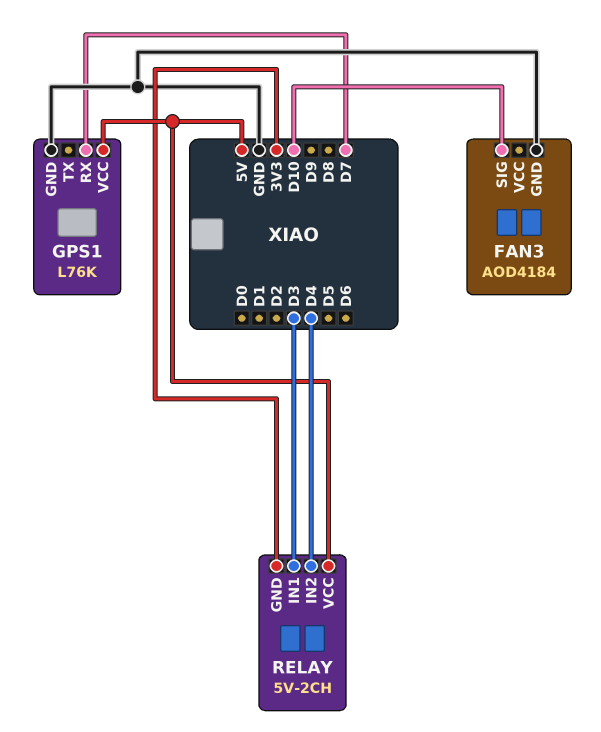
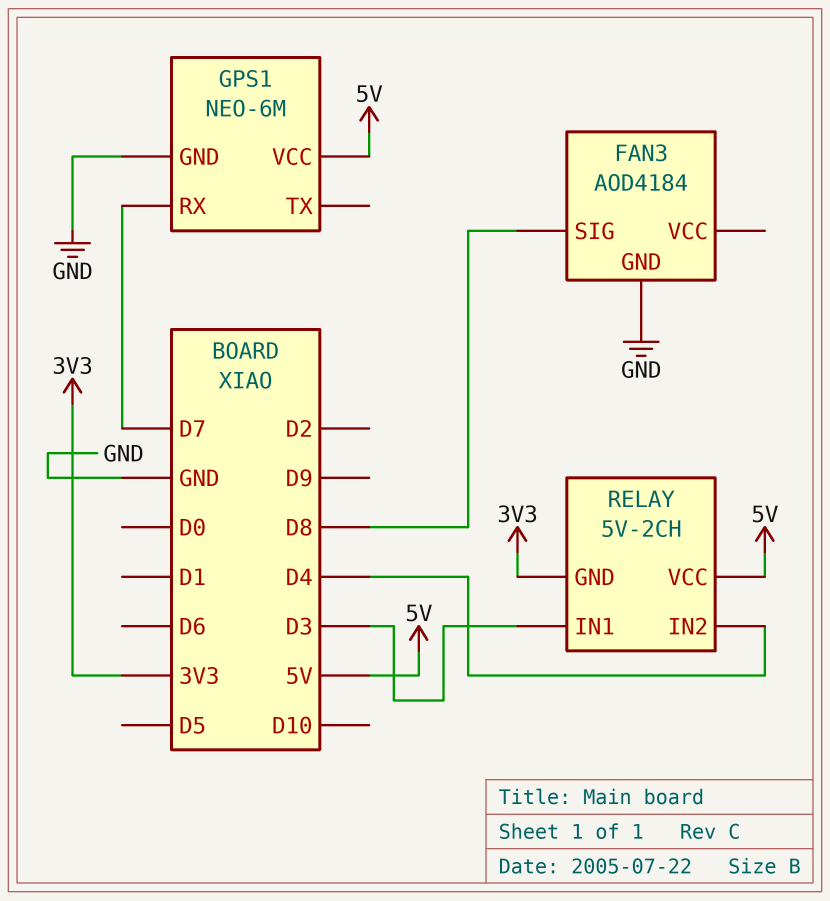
FAN3 pin SIG: D10 -> D8
GPS1: L76K -> NEO-6M

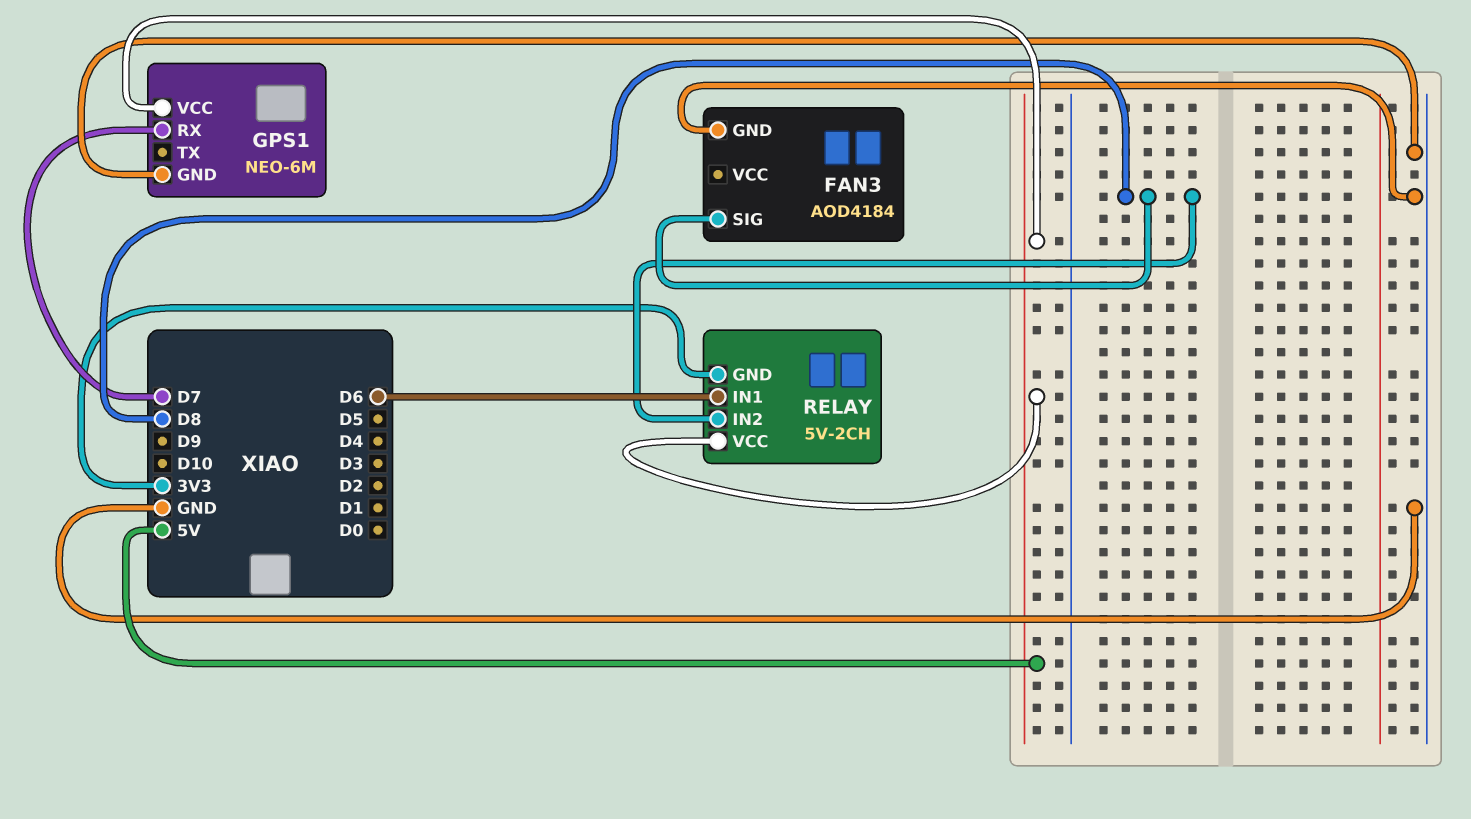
RELAY pin IN1: D3 -> D6
RELAY pin IN2: D4 -> D8

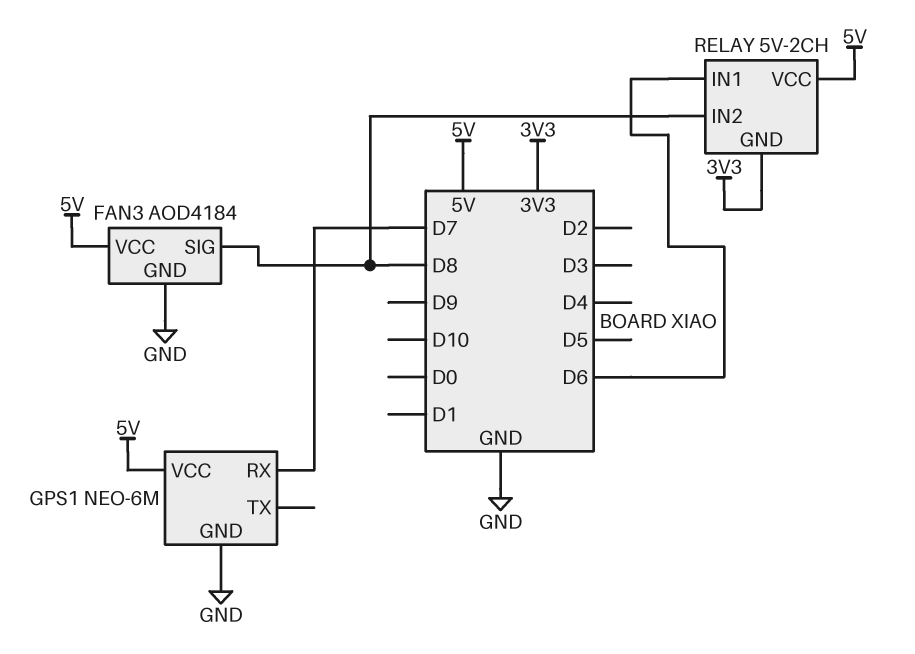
FAN3 pin VCC: none -> 5V

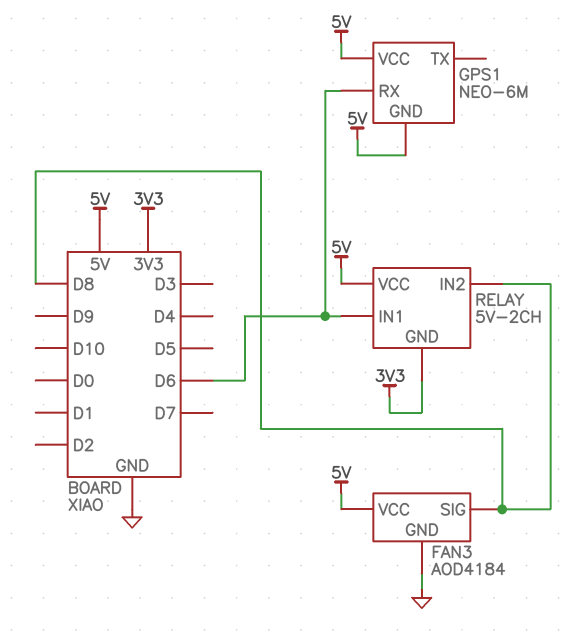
GPS1 pin GND: GND -> 5V
GPS1 pin RX: D7 -> D6

